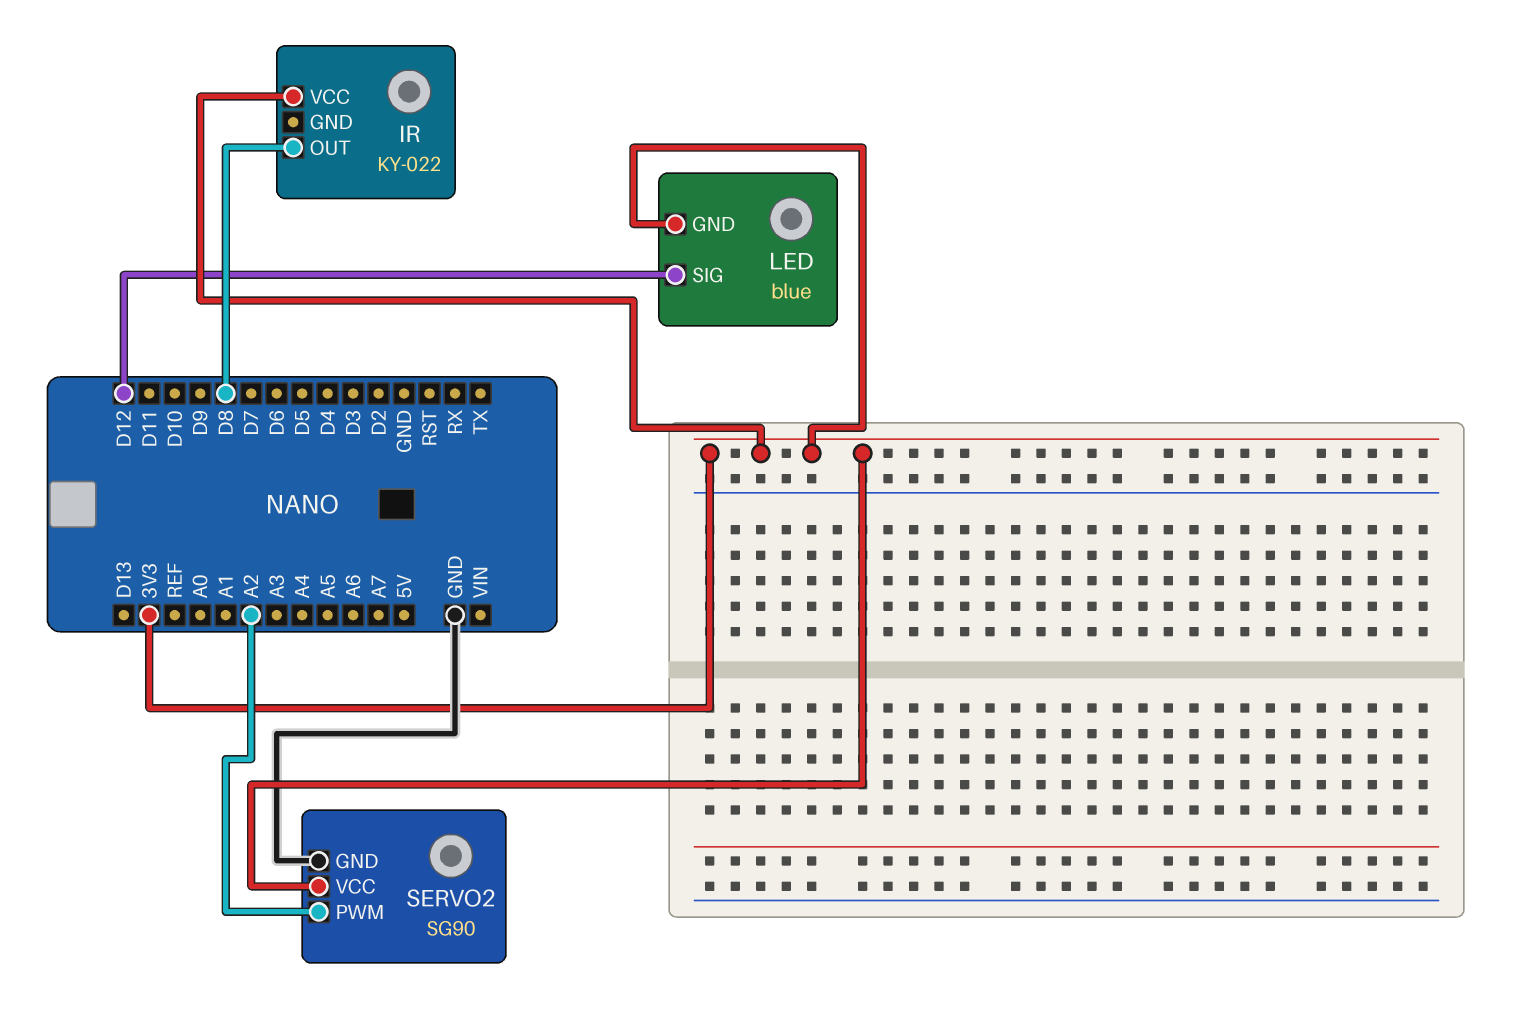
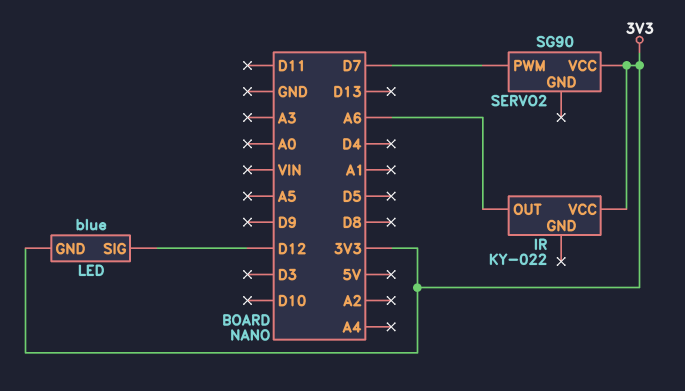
IR pin OUT: D8 -> A6
SERVO2 pin GND: GND -> none
SERVO2 pin PWM: A2 -> D7

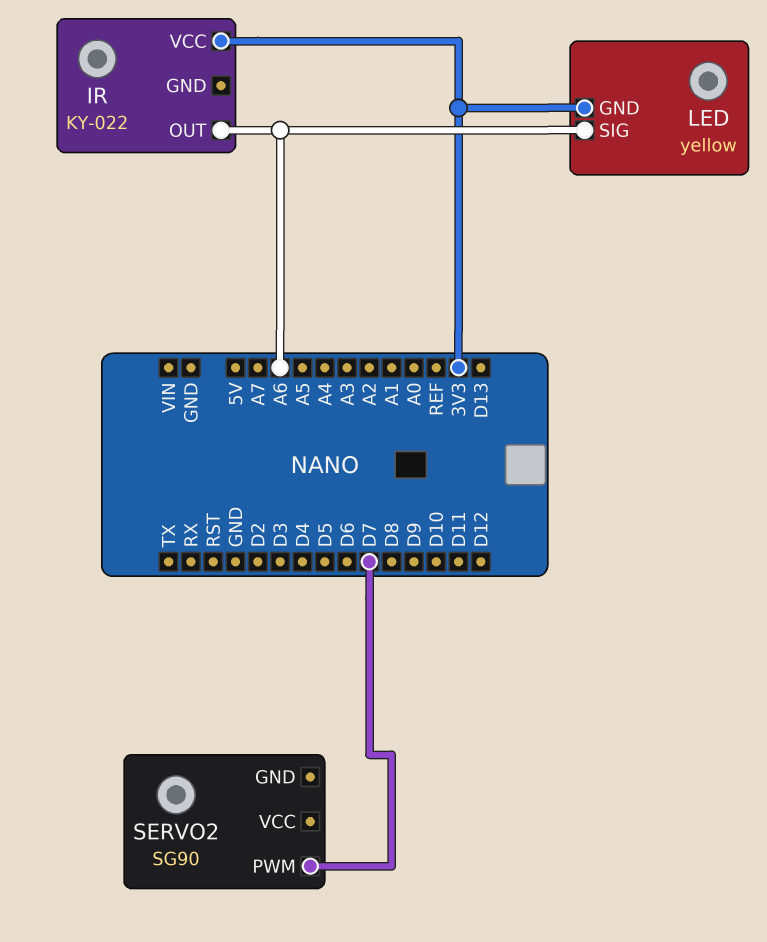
LED: blue -> yellow
LED pin SIG: D12 -> A6
SERVO2 pin VCC: 3V3 -> none

